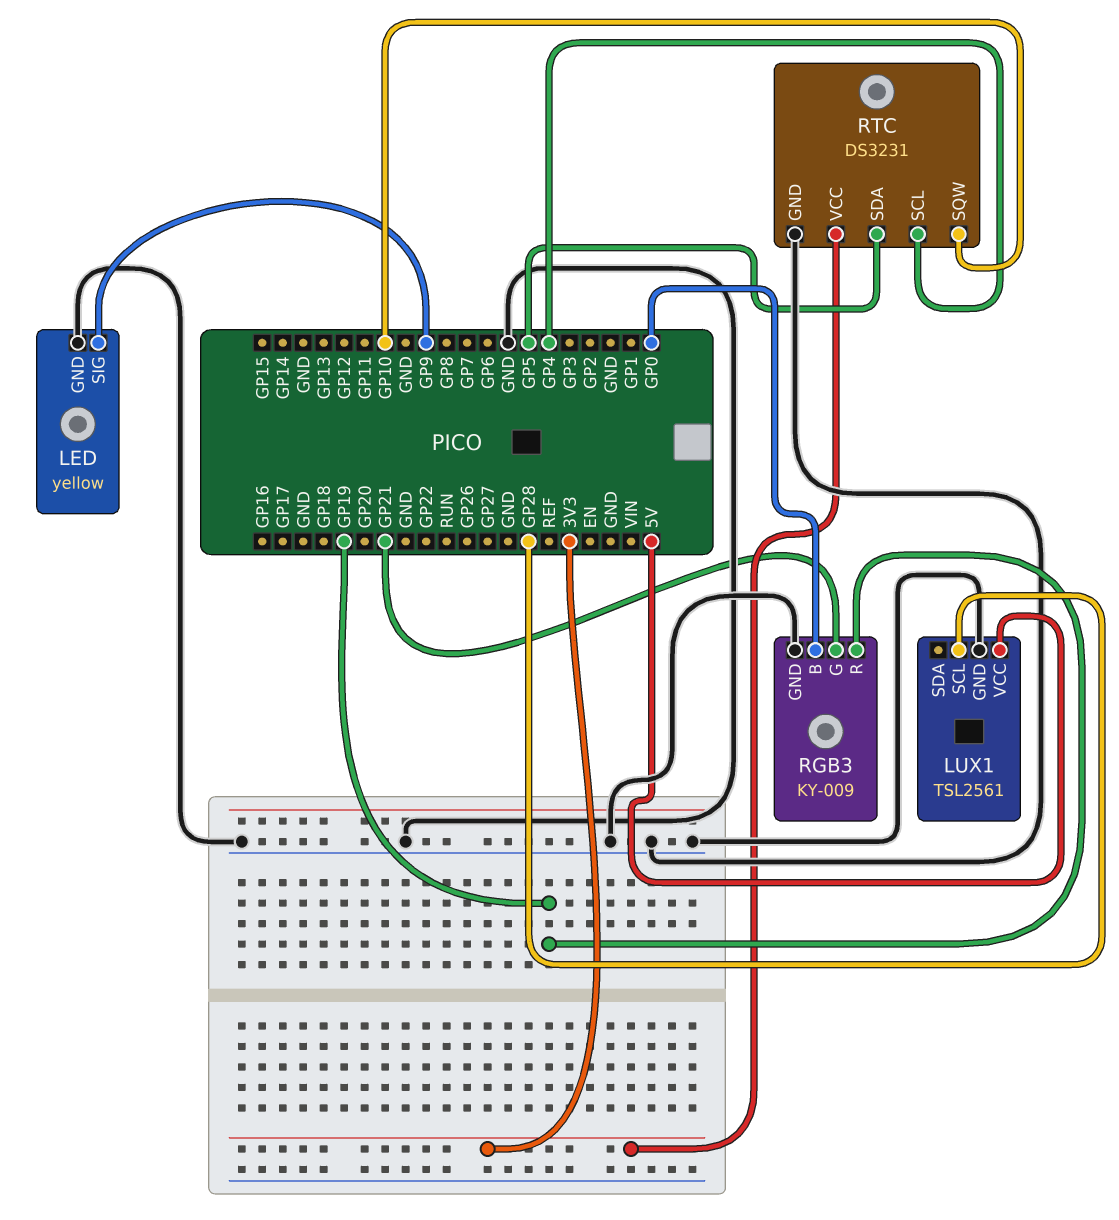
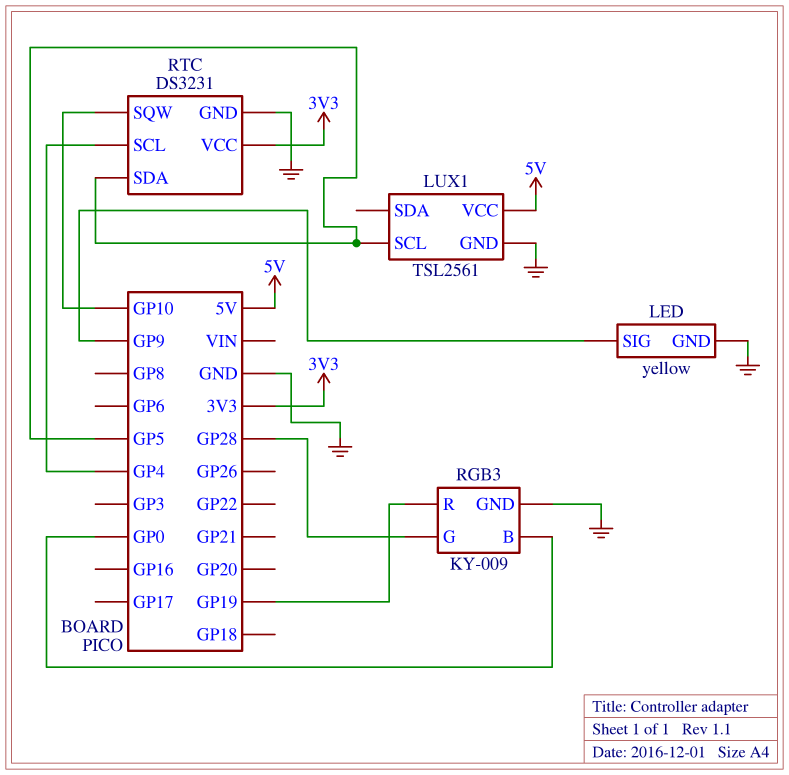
LUX1 pin SCL: GP28 -> GP5
RGB3 pin G: GP21 -> GP28

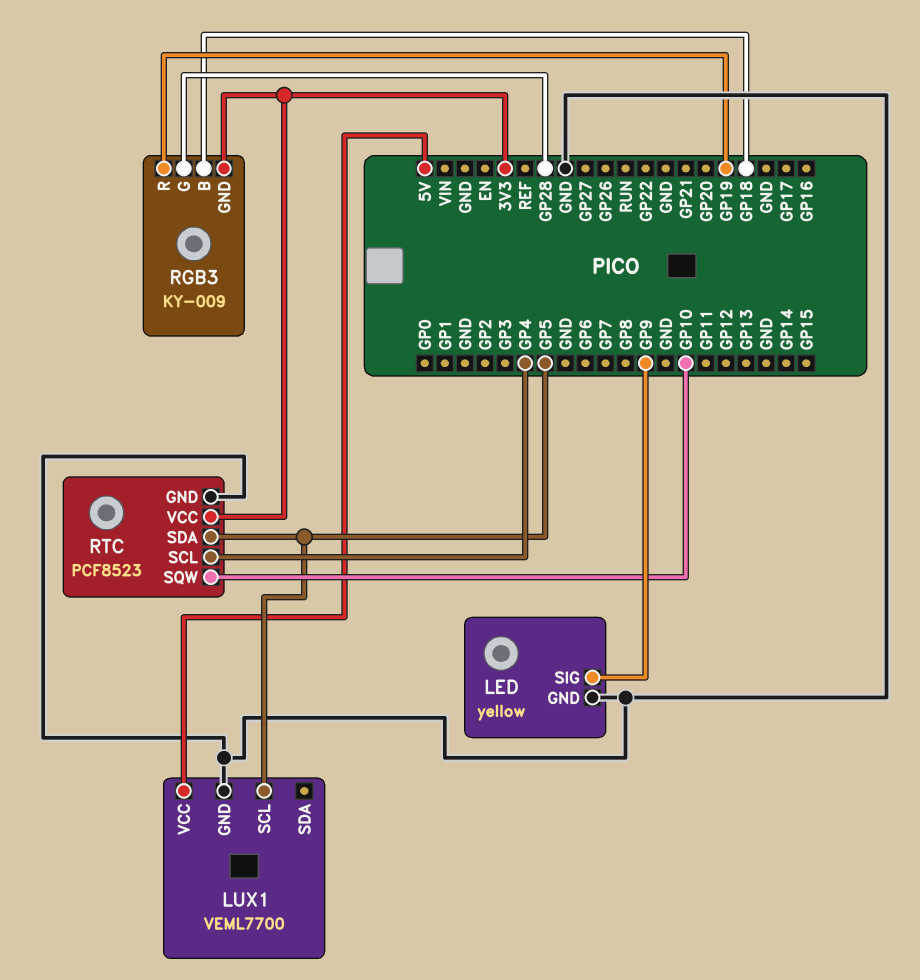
LUX1: TSL2561 -> VEML7700
RGB3 pin B: GP0 -> GP18
RGB3 pin GND: GND -> 3V3
RTC: DS3231 -> PCF8523

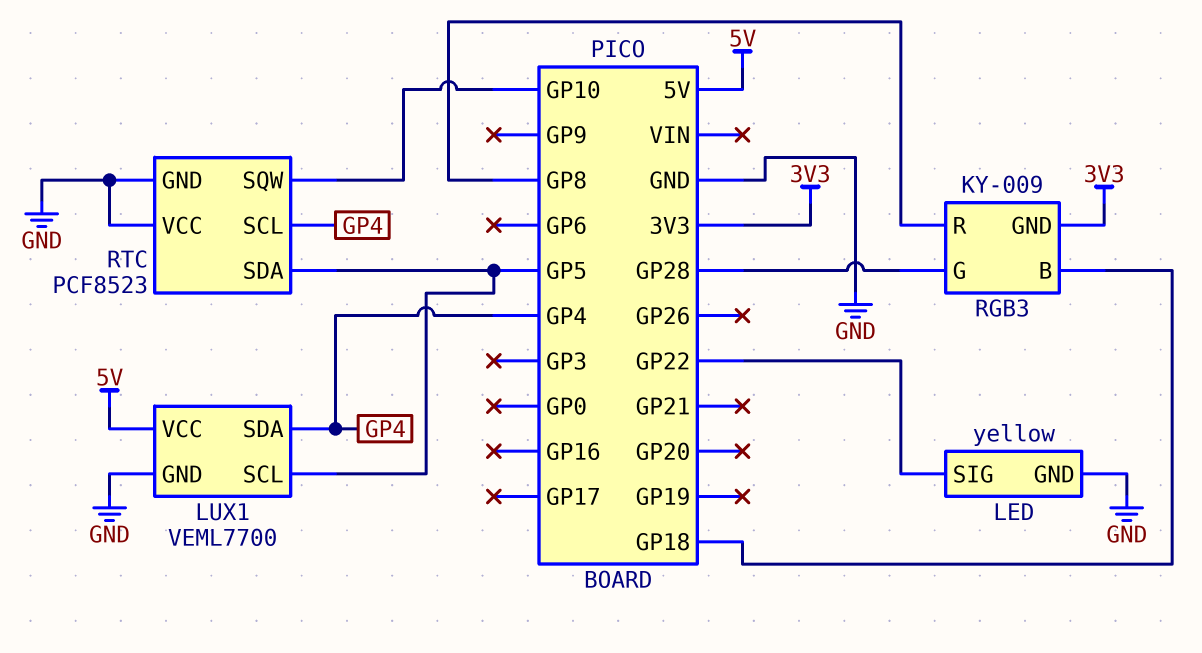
LED pin SIG: GP9 -> GP22
LUX1 pin SDA: none -> GP4
RGB3 pin R: GP19 -> GP8
RTC pin VCC: 3V3 -> GND

